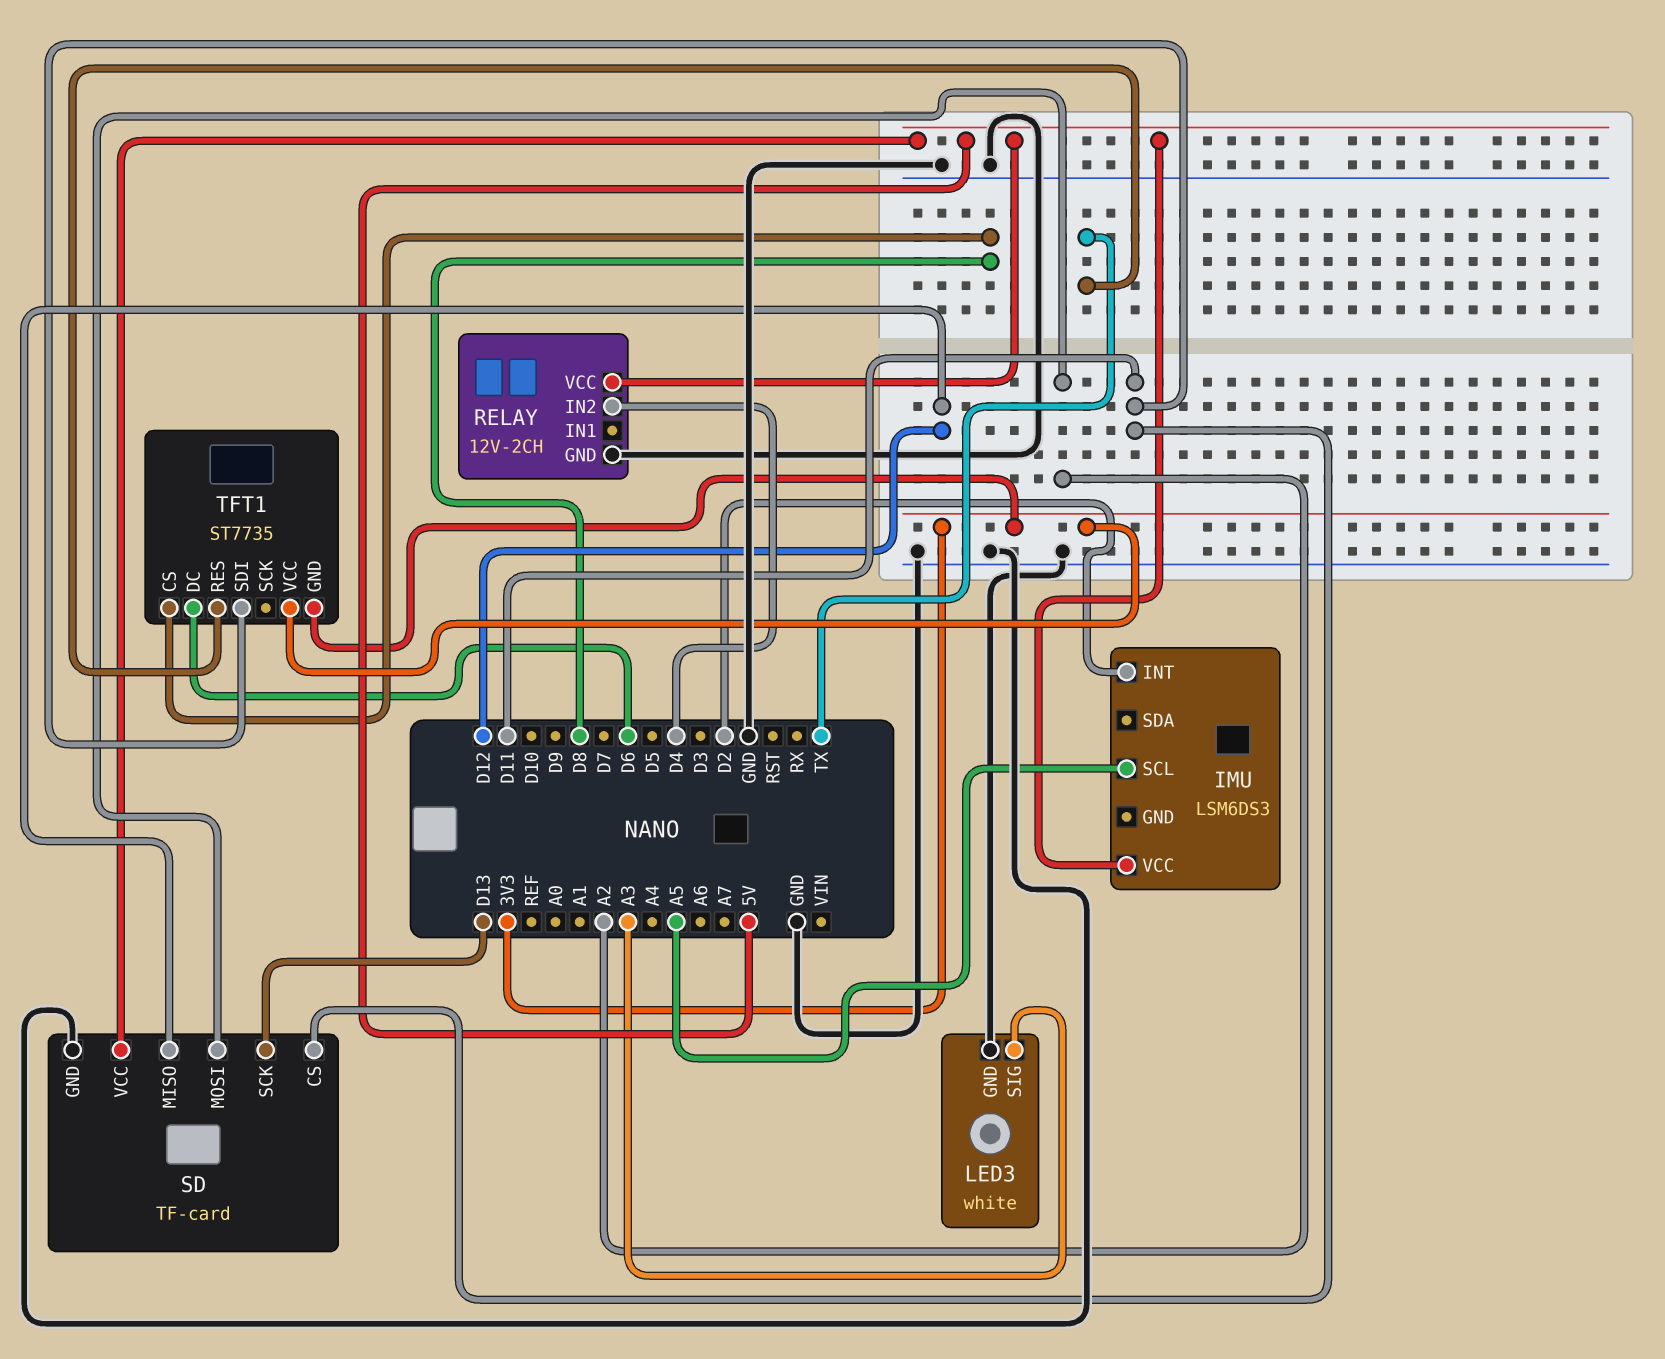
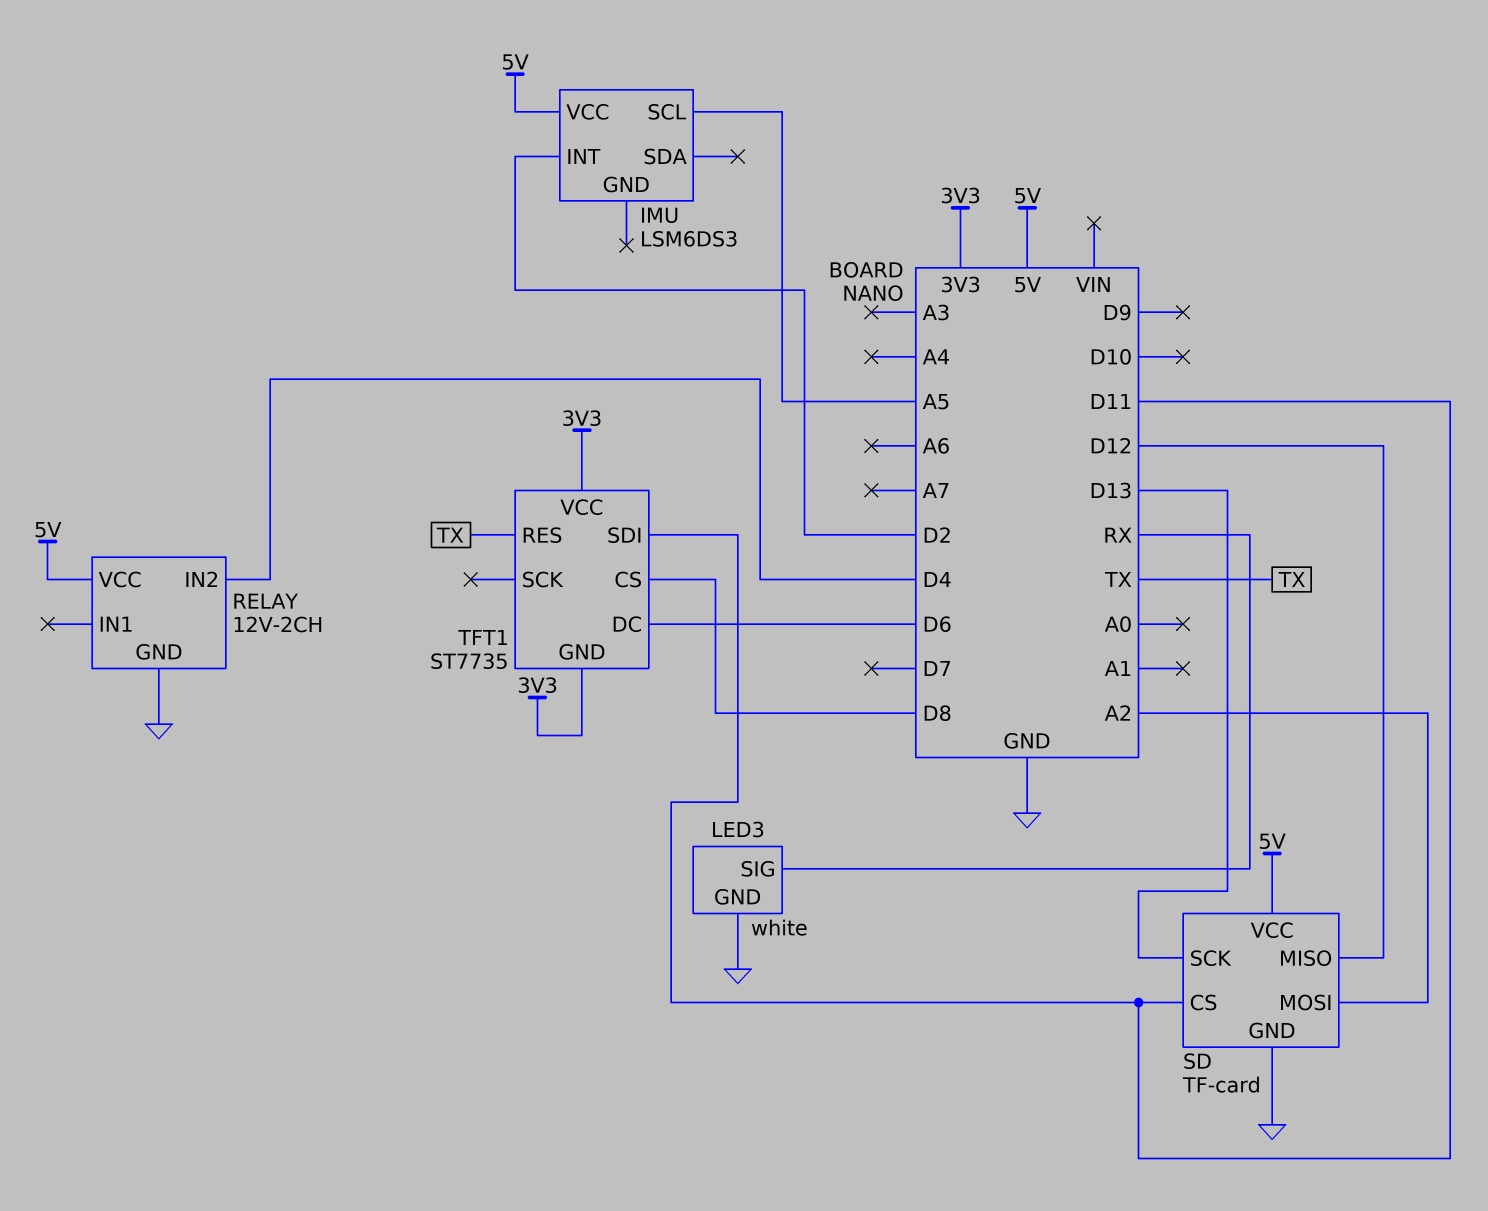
LED3 pin SIG: A3 -> RX

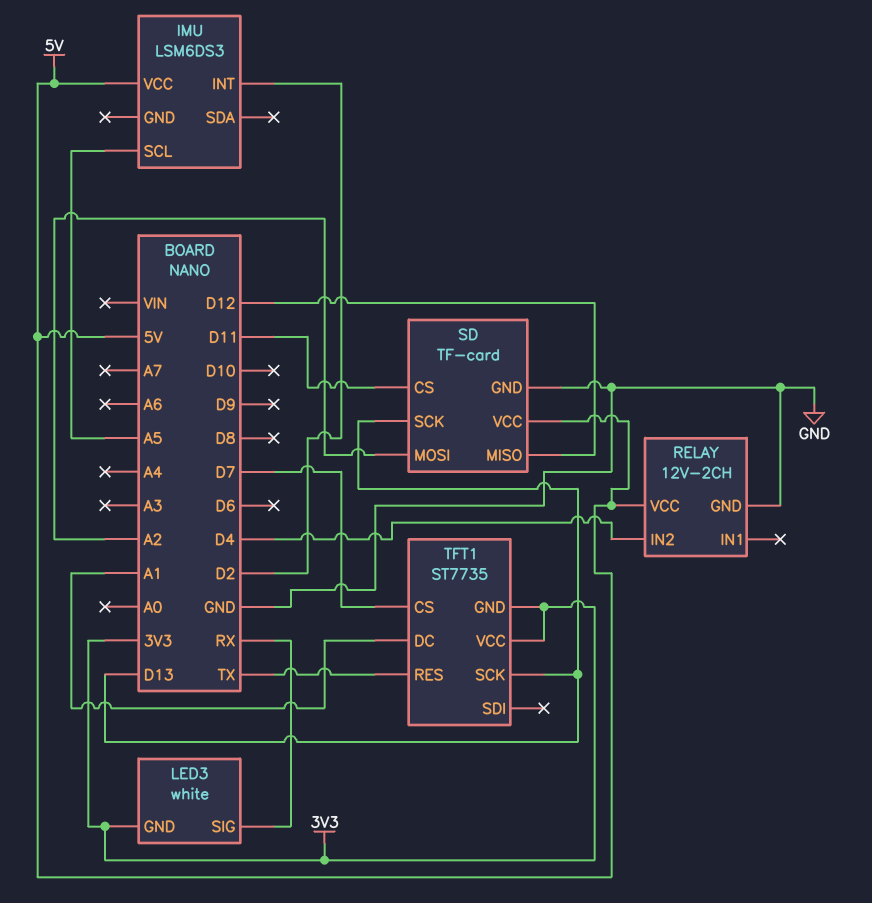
LED3 pin GND: GND -> 3V3
TFT1 pin CS: D8 -> D7
TFT1 pin DC: D6 -> A1
TFT1 pin SCK: none -> D13
TFT1 pin SDI: D11 -> none

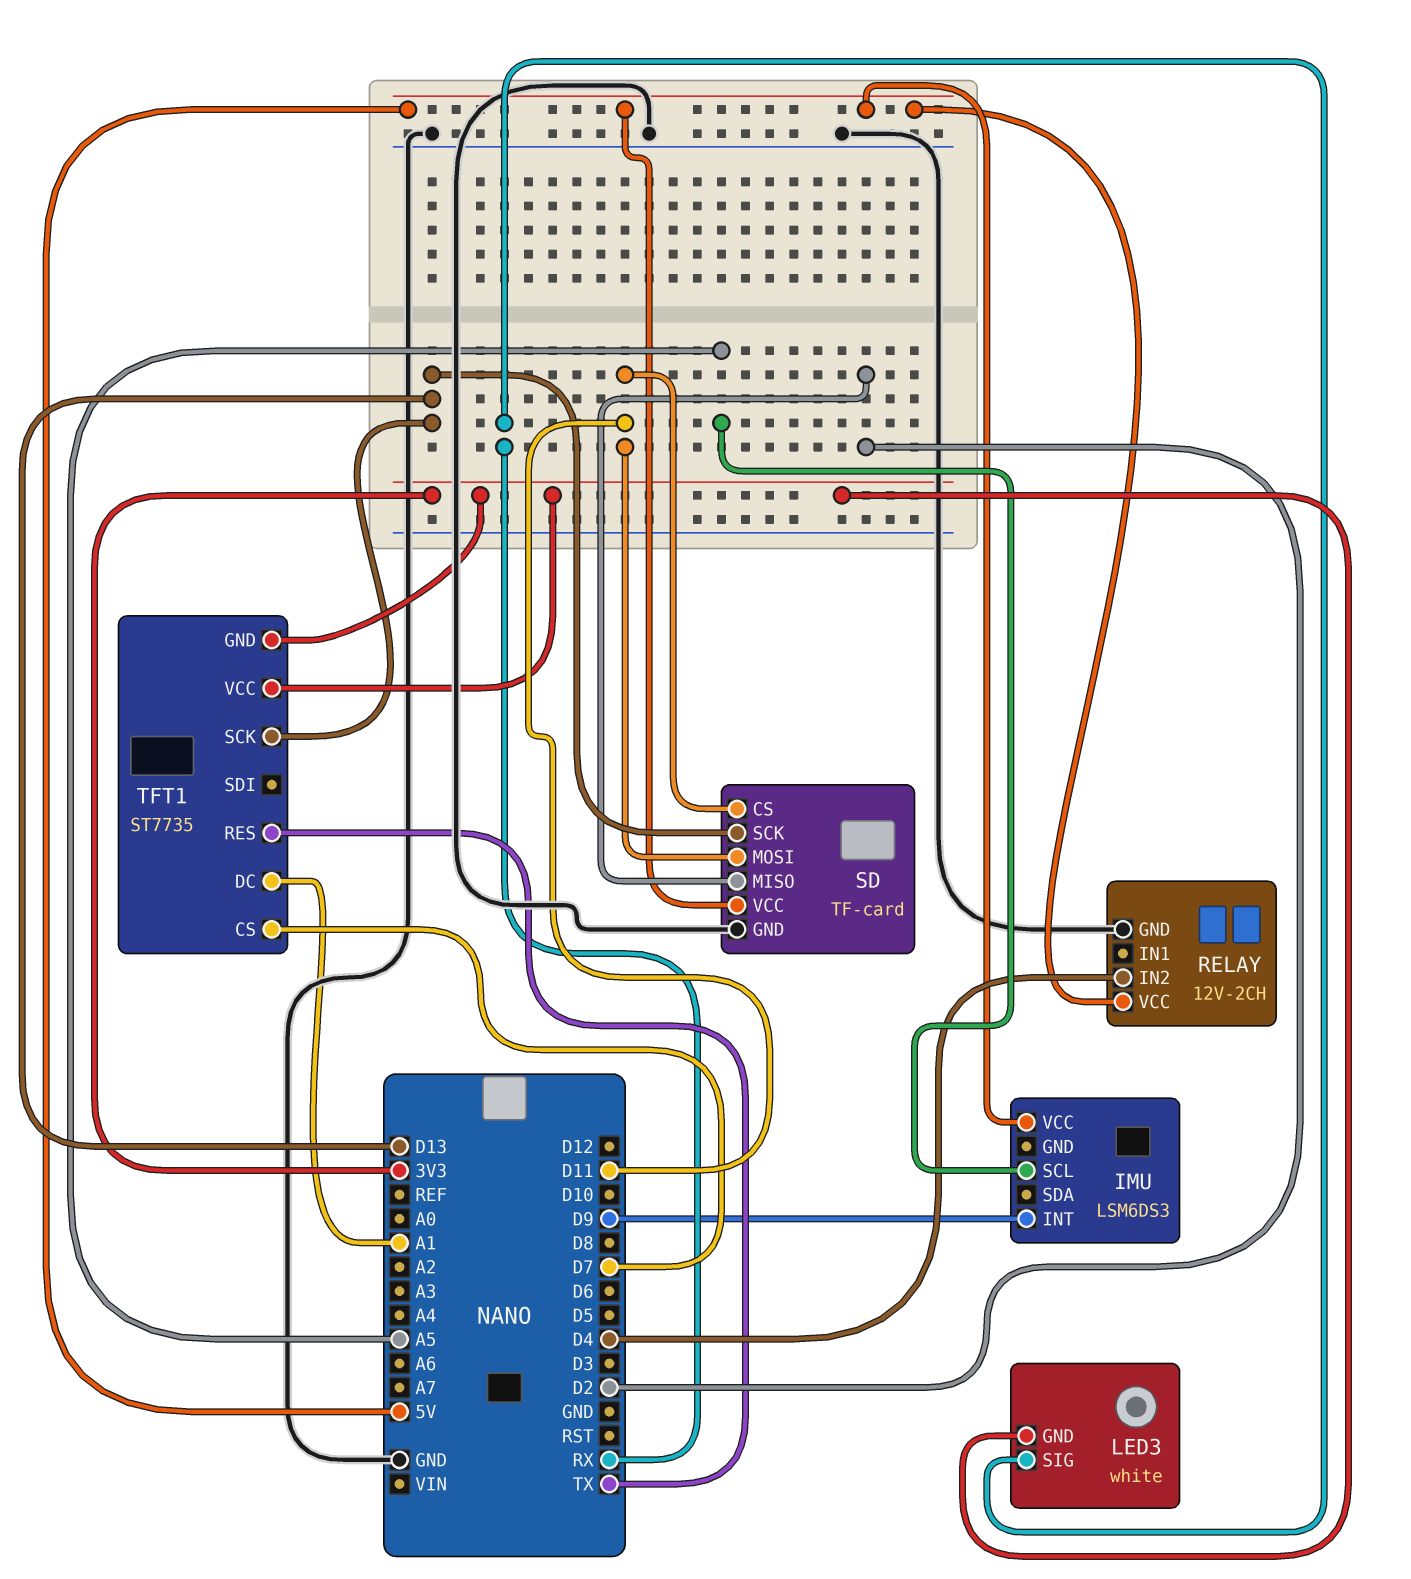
IMU pin INT: D2 -> D9
SD pin MISO: D12 -> D2
SD pin MOSI: A2 -> D11

